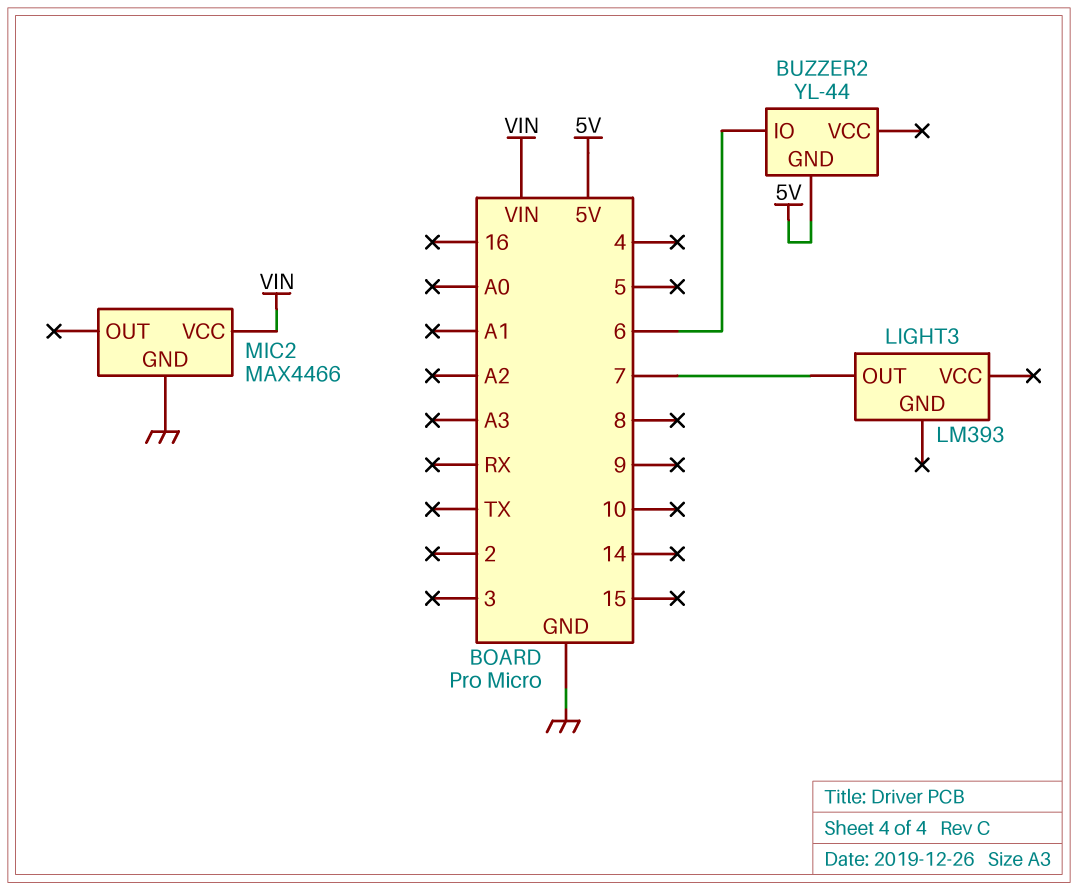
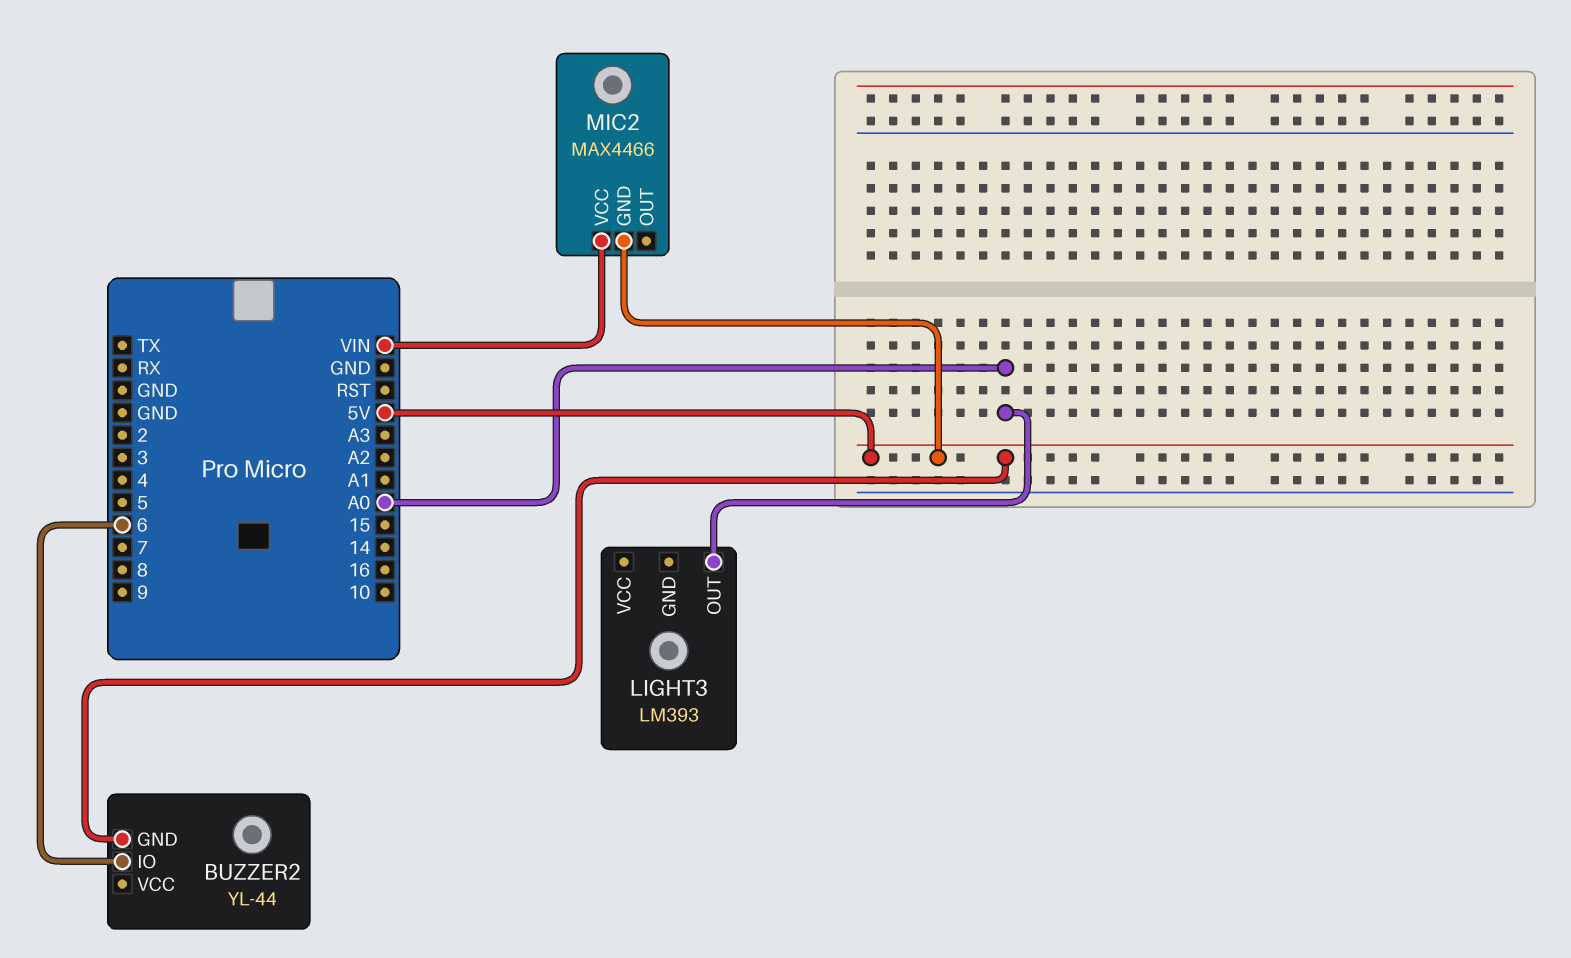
LIGHT3 pin OUT: 7 -> A0
MIC2 pin GND: GND -> 5V

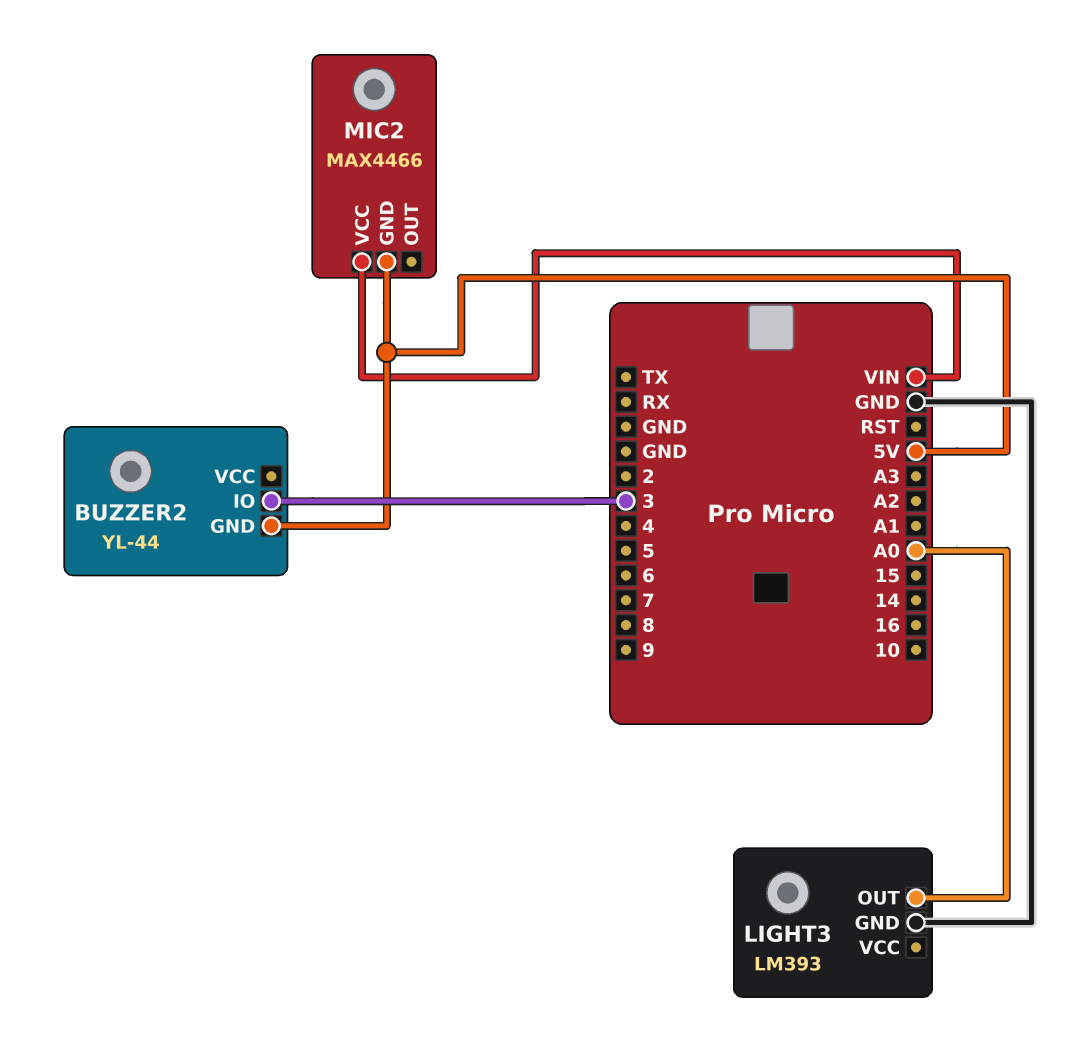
BUZZER2 pin IO: 6 -> 3
LIGHT3 pin GND: none -> GND

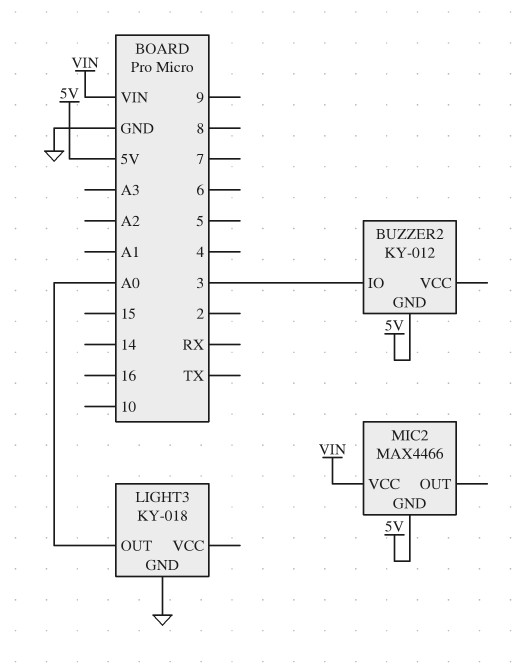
BUZZER2: YL-44 -> KY-012
LIGHT3: LM393 -> KY-018

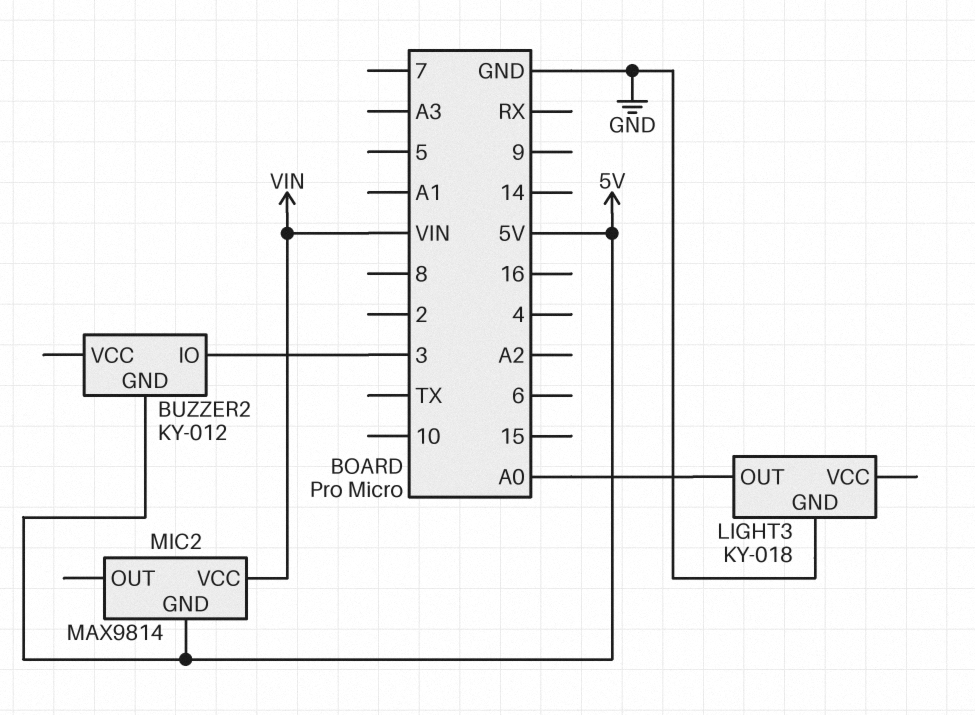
MIC2: MAX4466 -> MAX9814

